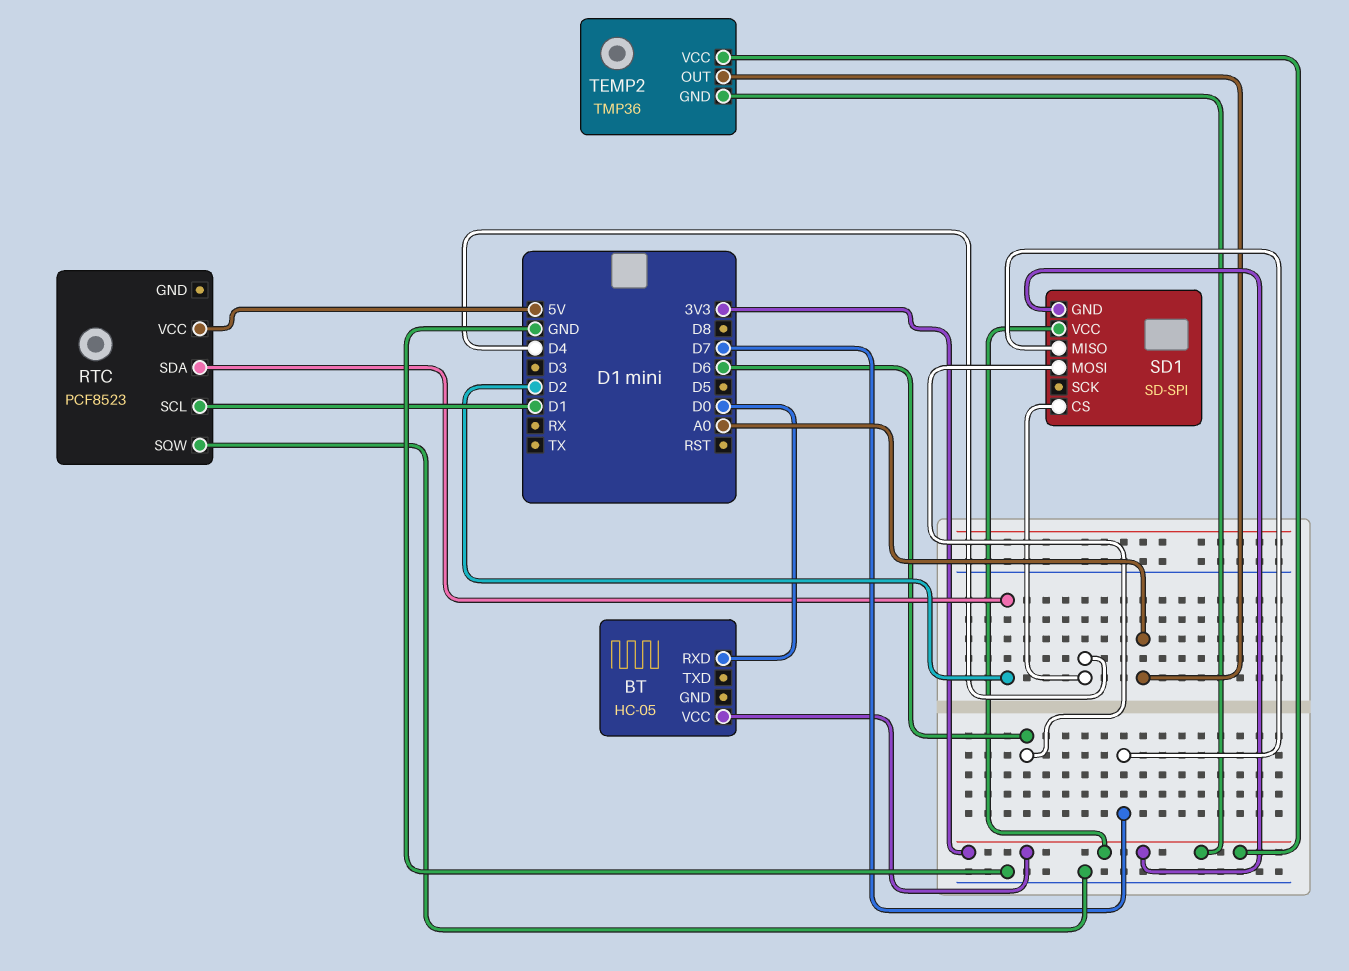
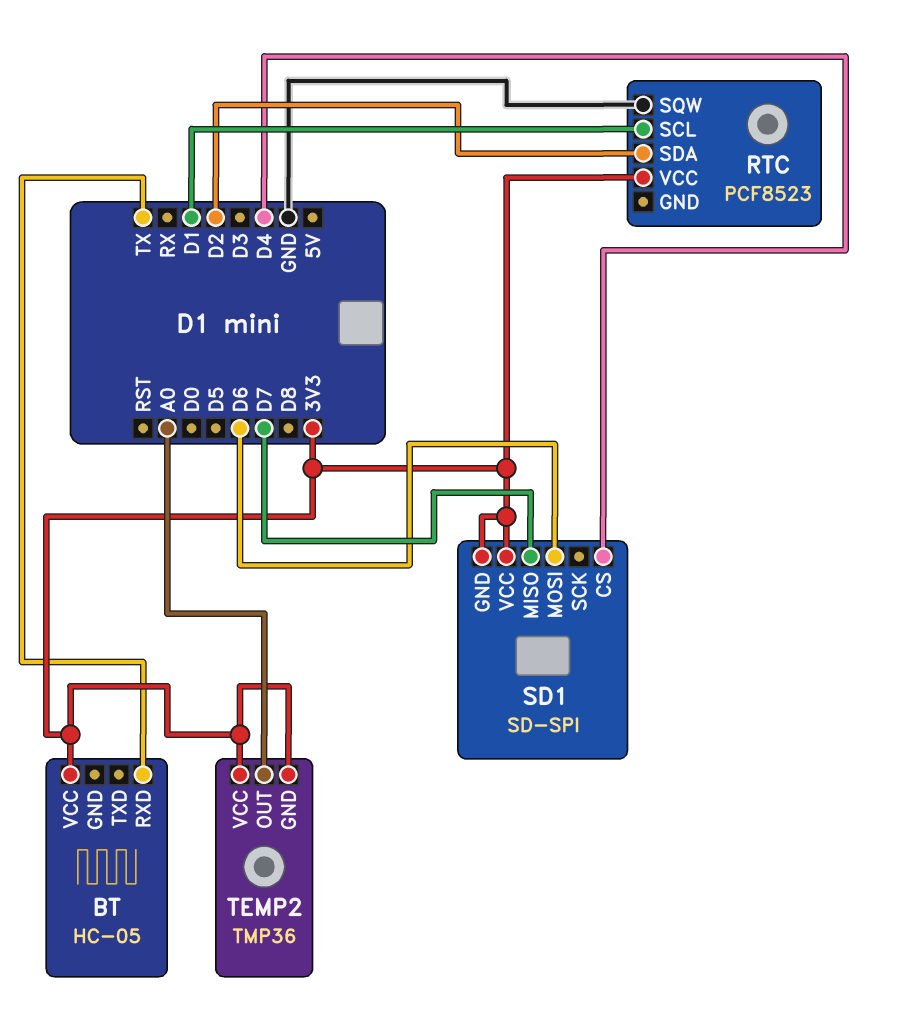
BT pin RXD: D0 -> TX
RTC pin VCC: 5V -> 3V3

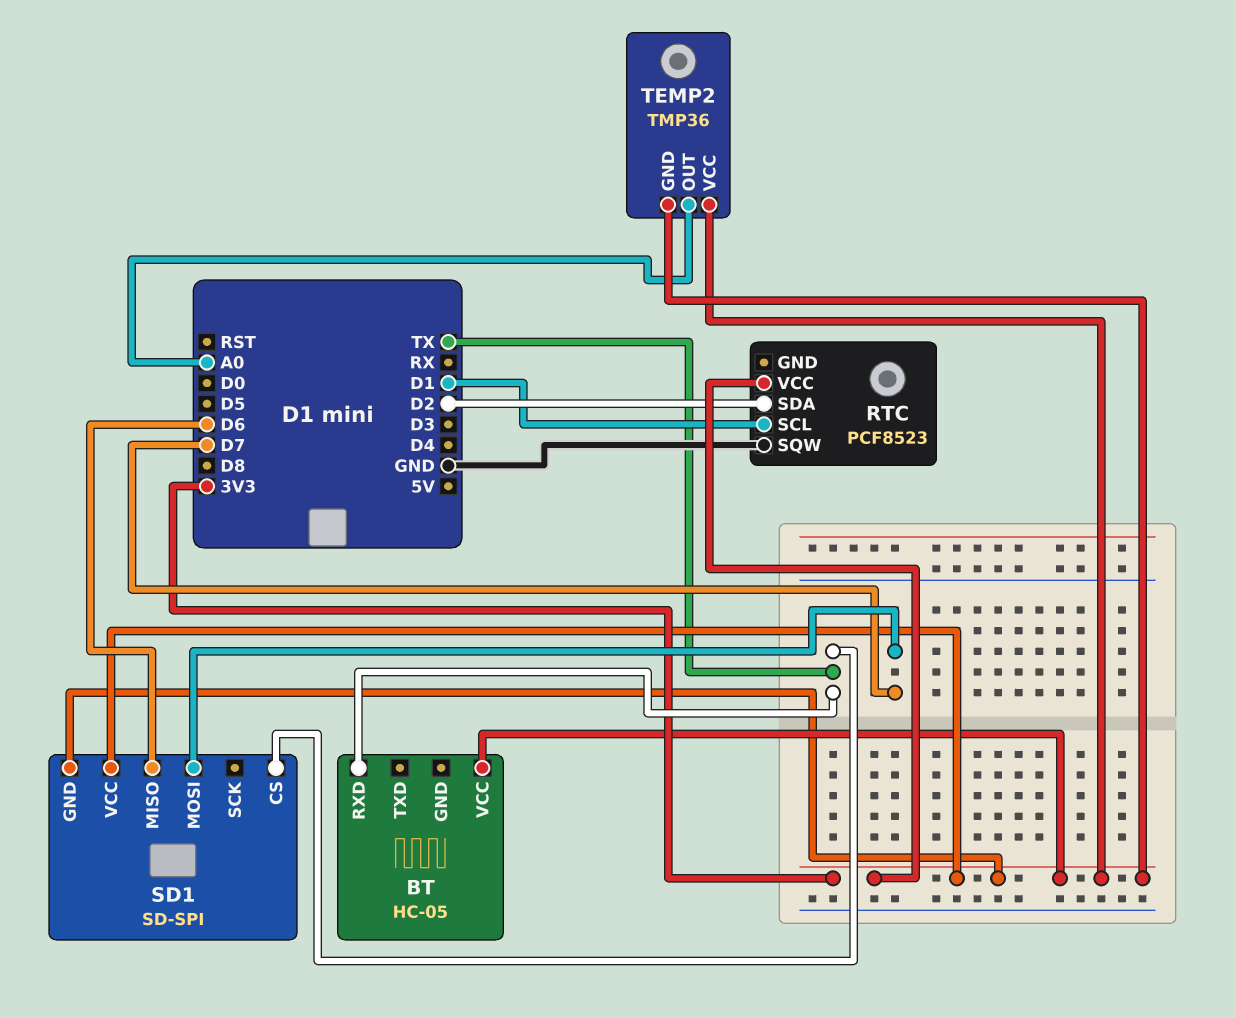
SD1 pin CS: D4 -> TX
SD1 pin MISO: D7 -> D6
SD1 pin MOSI: D6 -> D7

